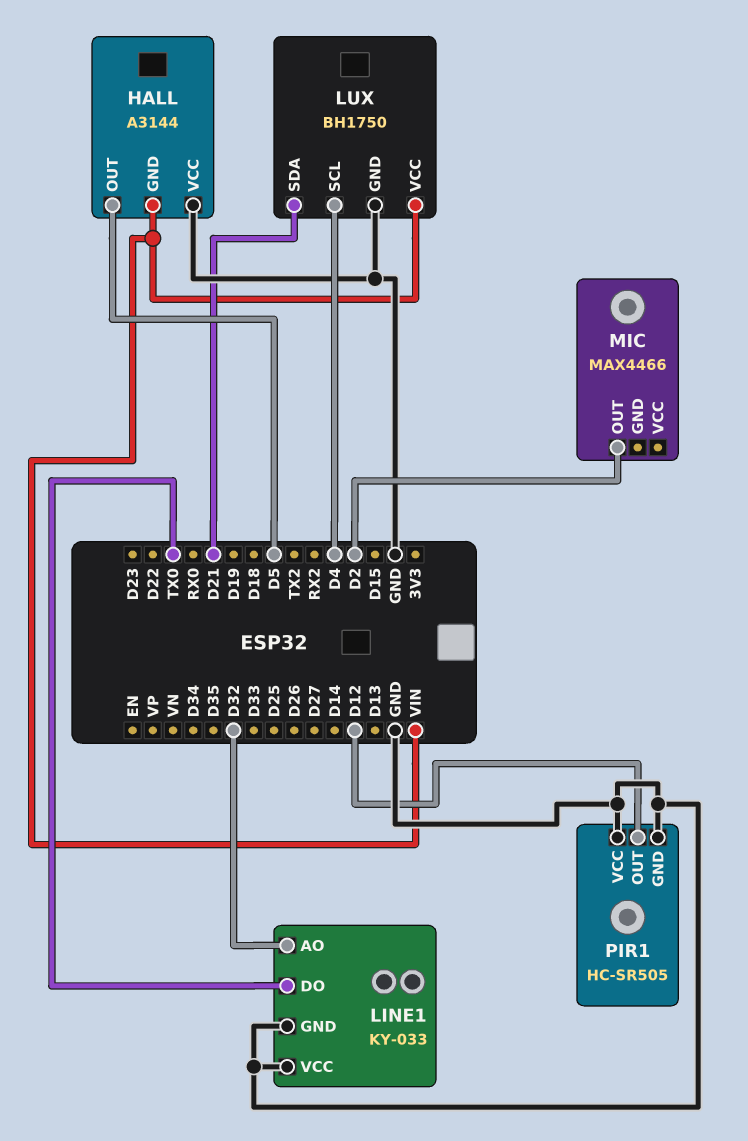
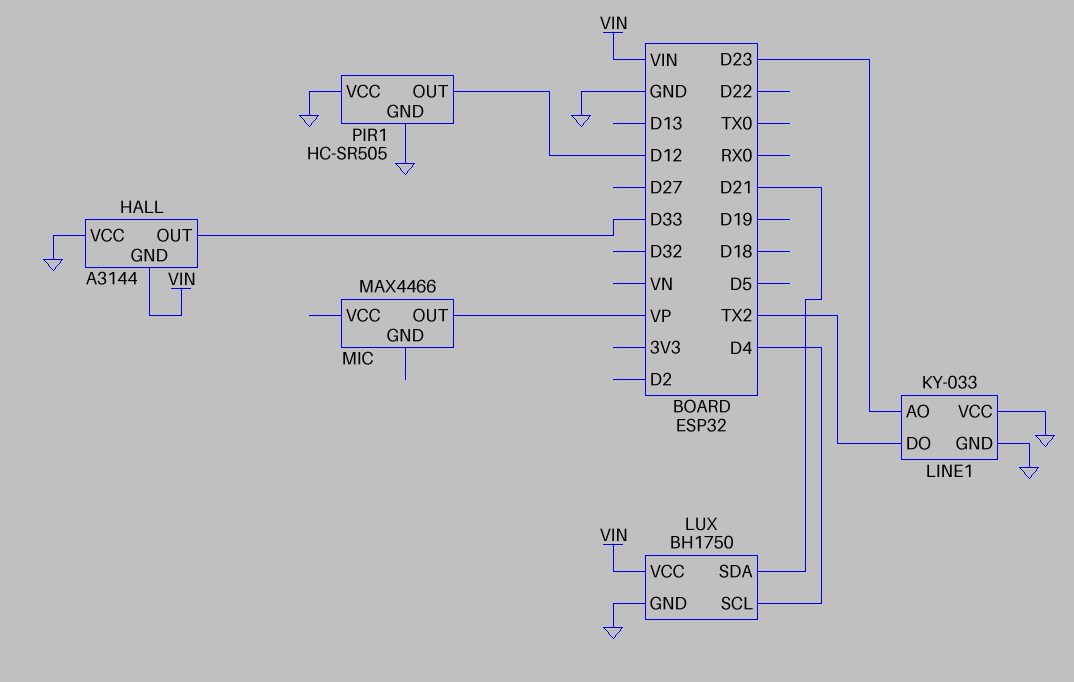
HALL pin OUT: D5 -> D33
LINE1 pin AO: D32 -> D23
LINE1 pin DO: TX0 -> TX2
MIC pin OUT: D2 -> VP

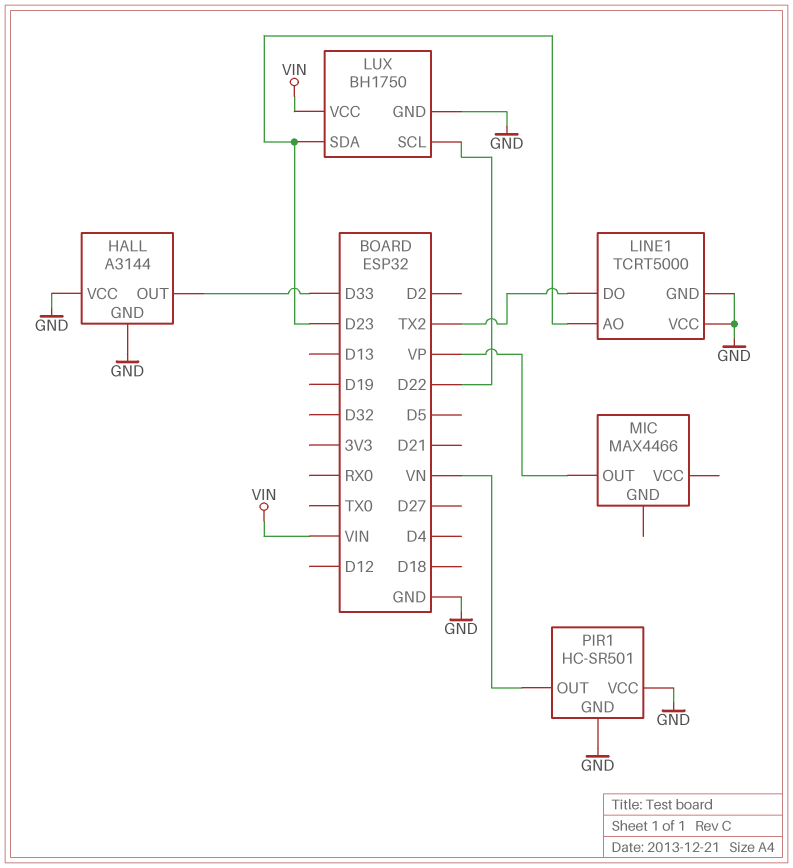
HALL pin GND: VIN -> GND
LINE1: KY-033 -> TCRT5000
LUX pin SCL: D4 -> D22
LUX pin SDA: D21 -> D23
PIR1: HC-SR505 -> HC-SR501
PIR1 pin OUT: D12 -> VN

